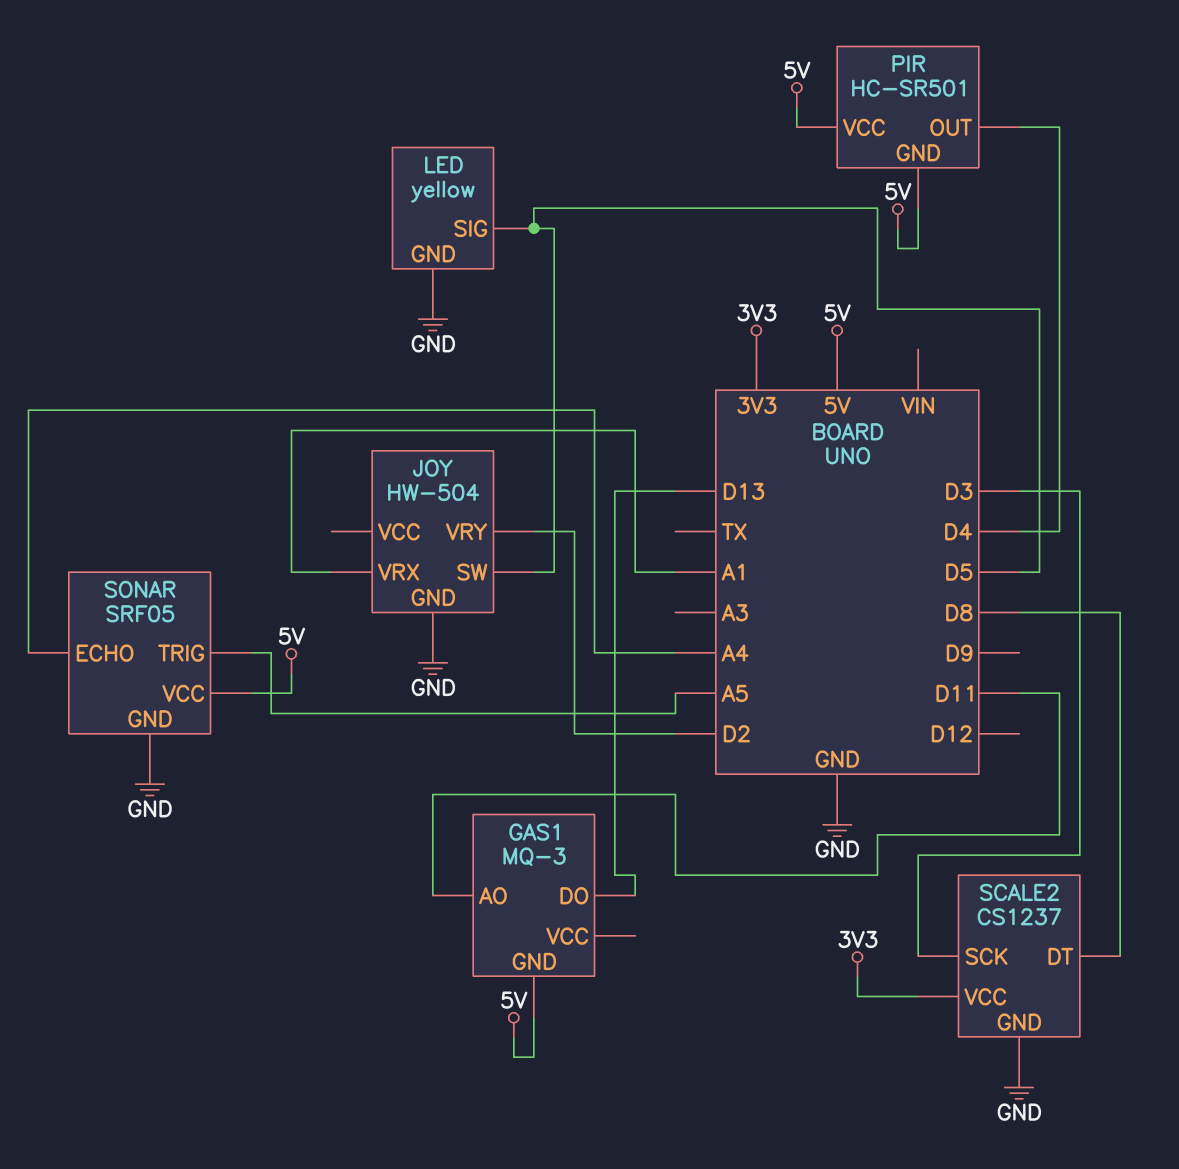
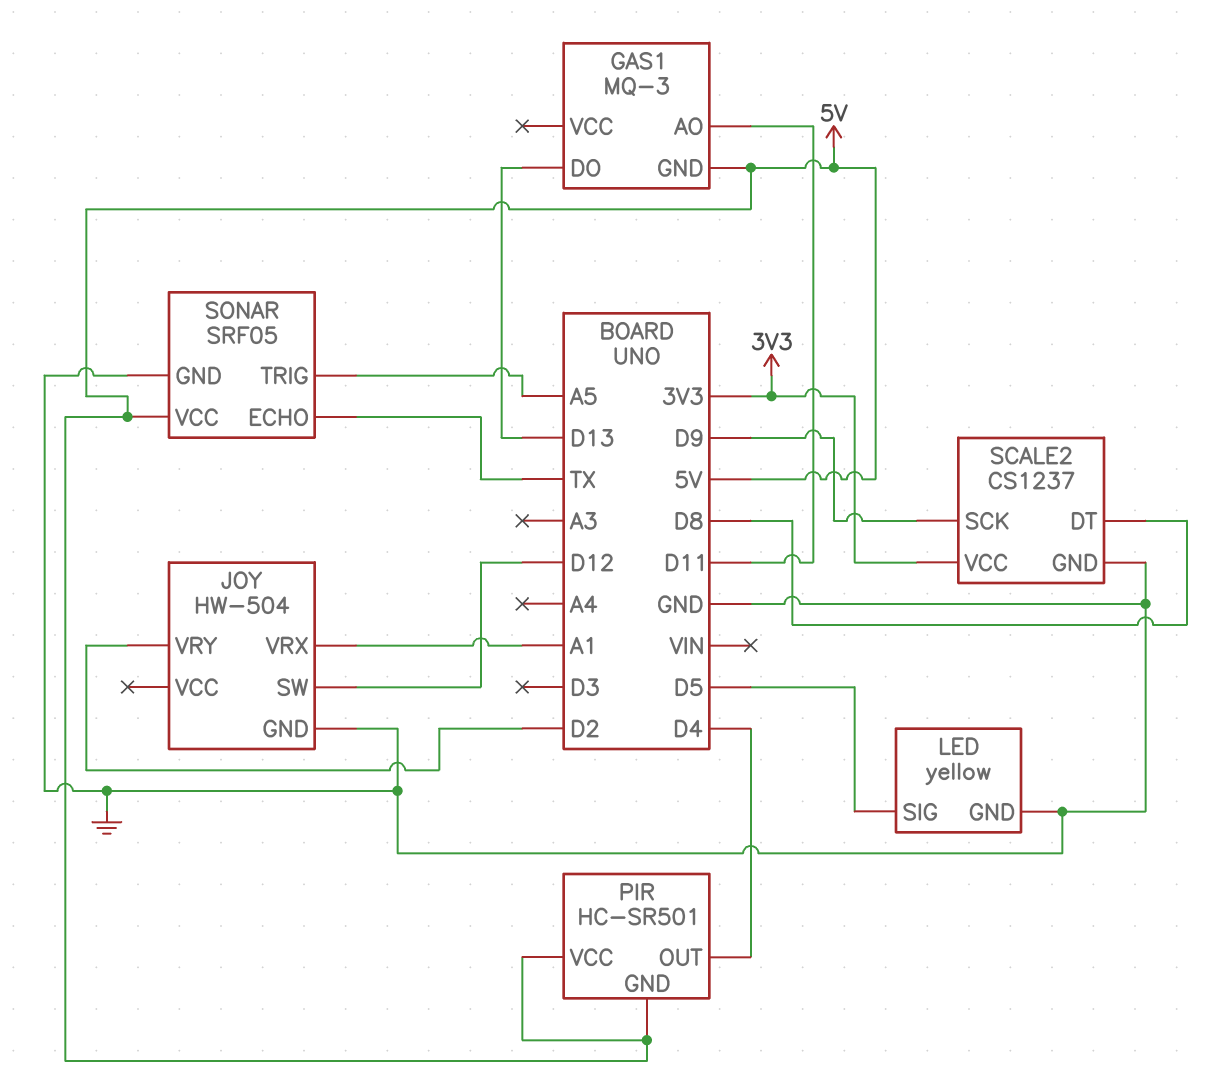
JOY pin SW: D5 -> D12
SCALE2 pin SCK: D3 -> D9
SONAR pin ECHO: A4 -> TX

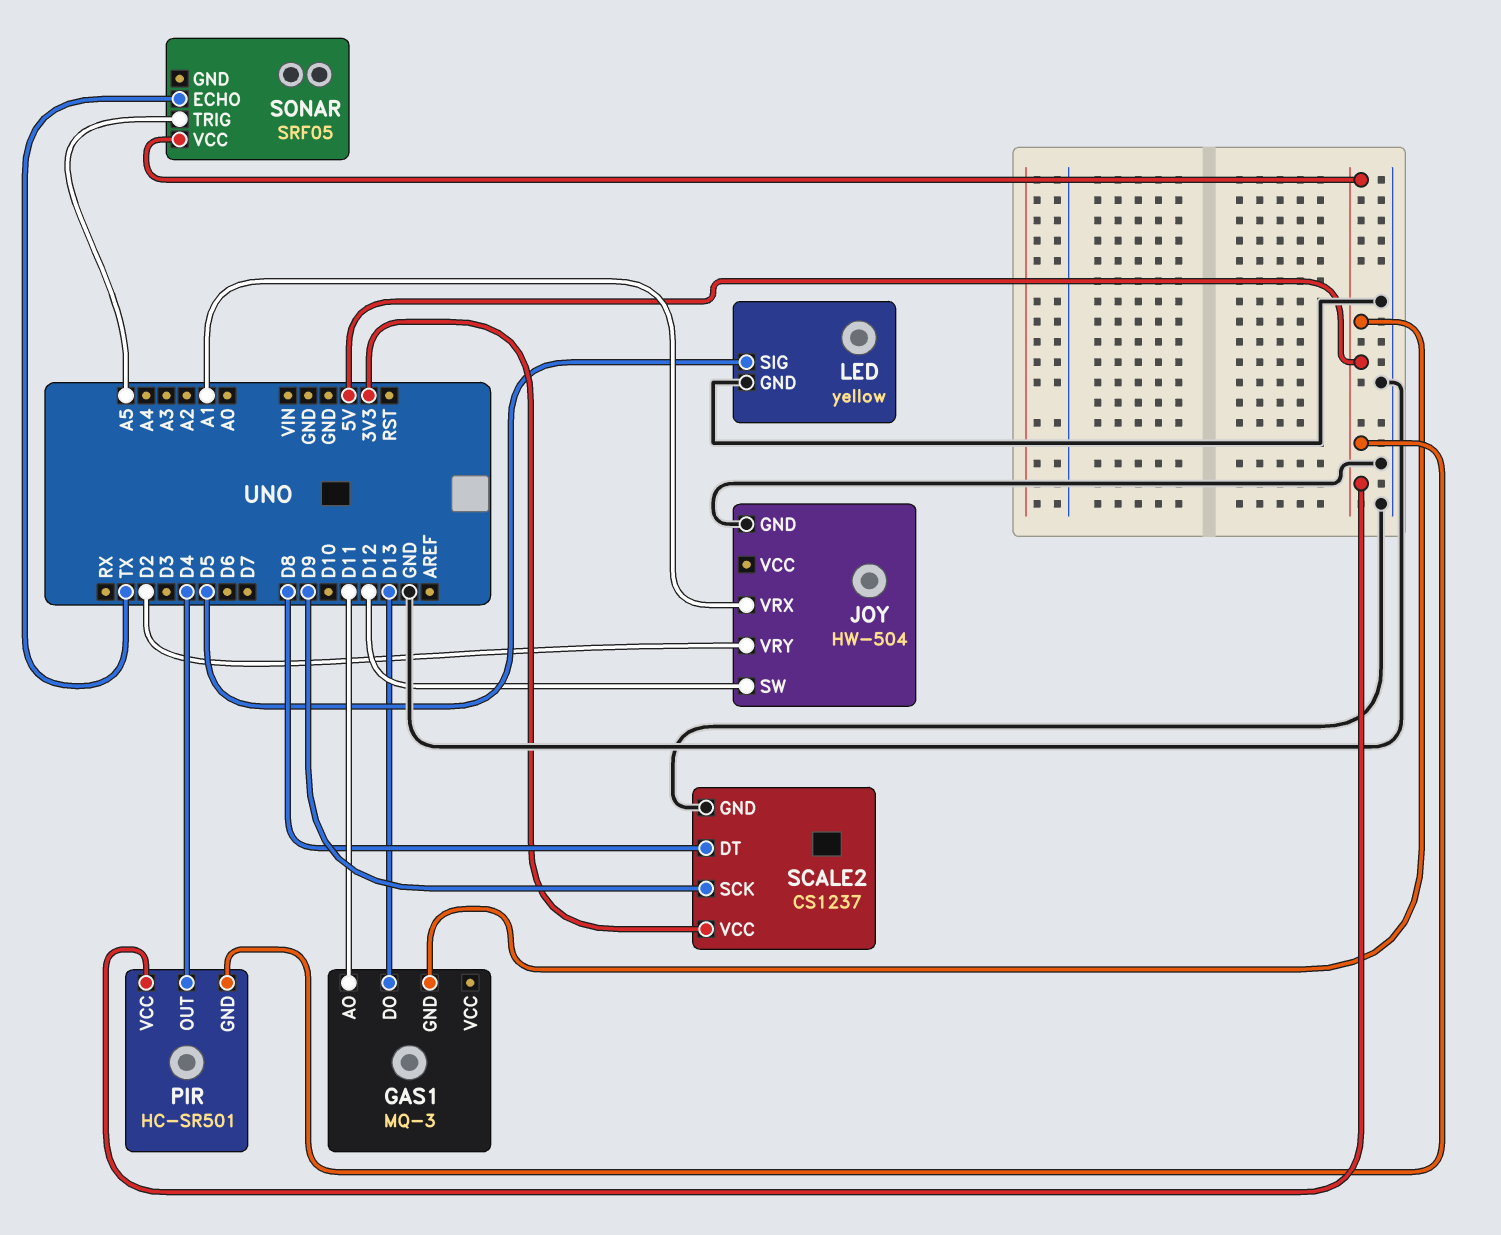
SONAR pin GND: GND -> none

